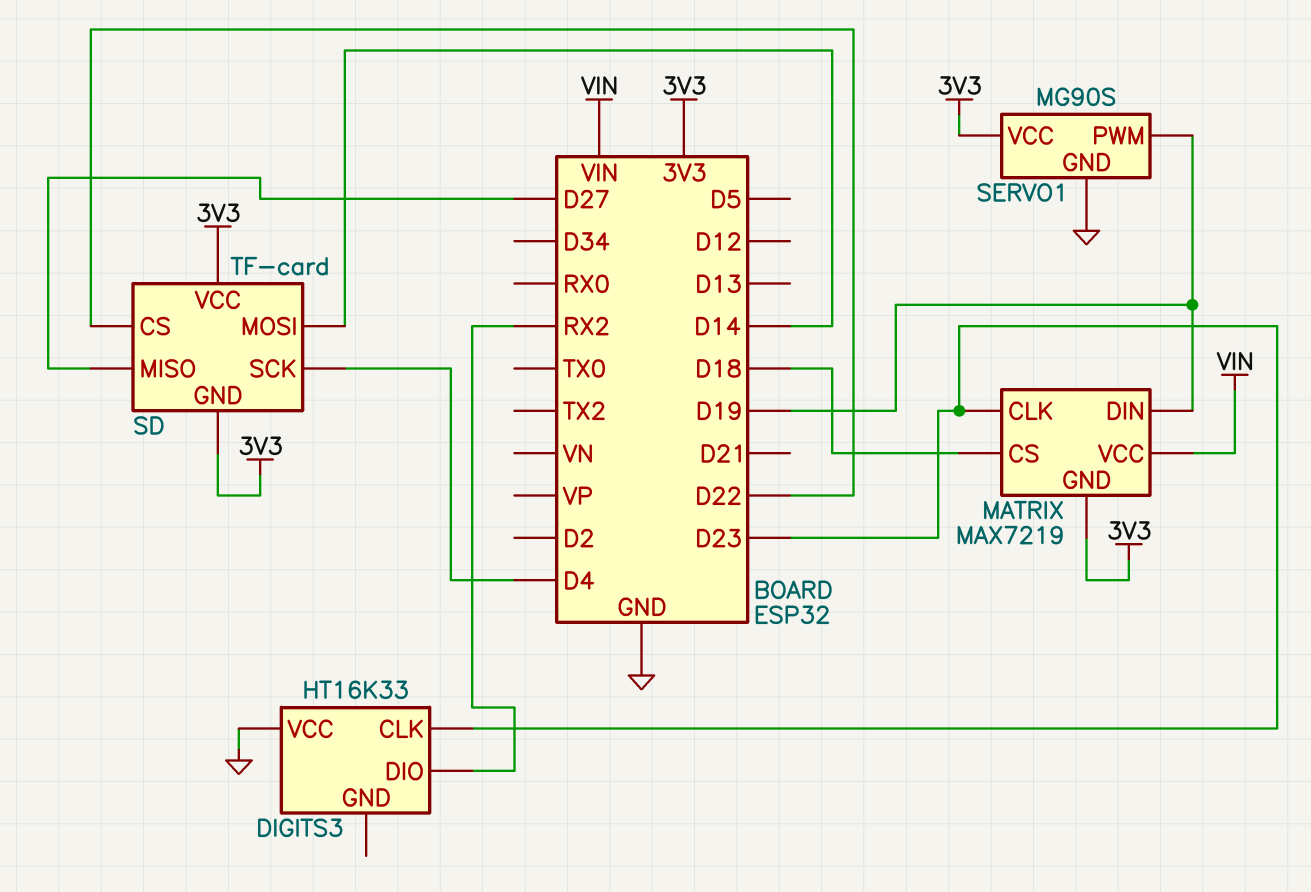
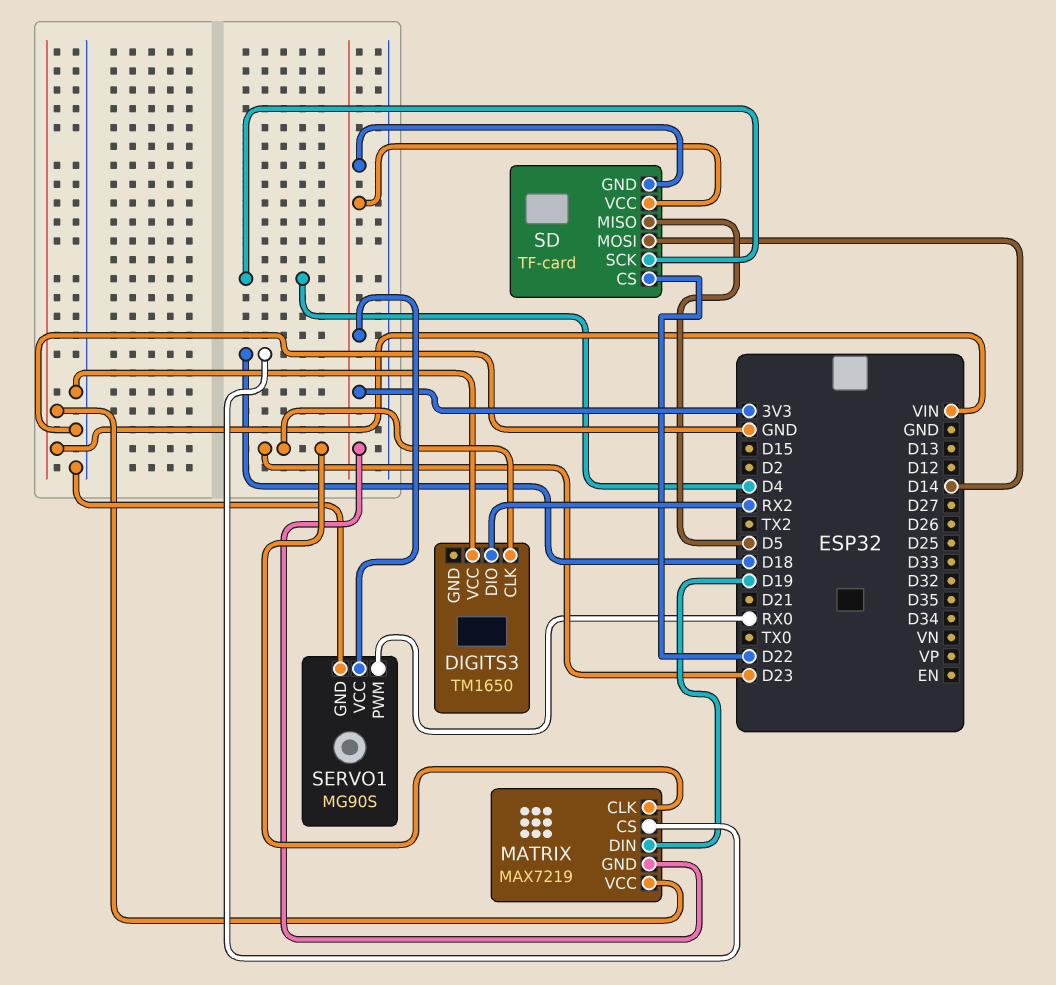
DIGITS3: HT16K33 -> TM1650
SD pin MISO: D27 -> D5
SERVO1 pin PWM: D19 -> RX0

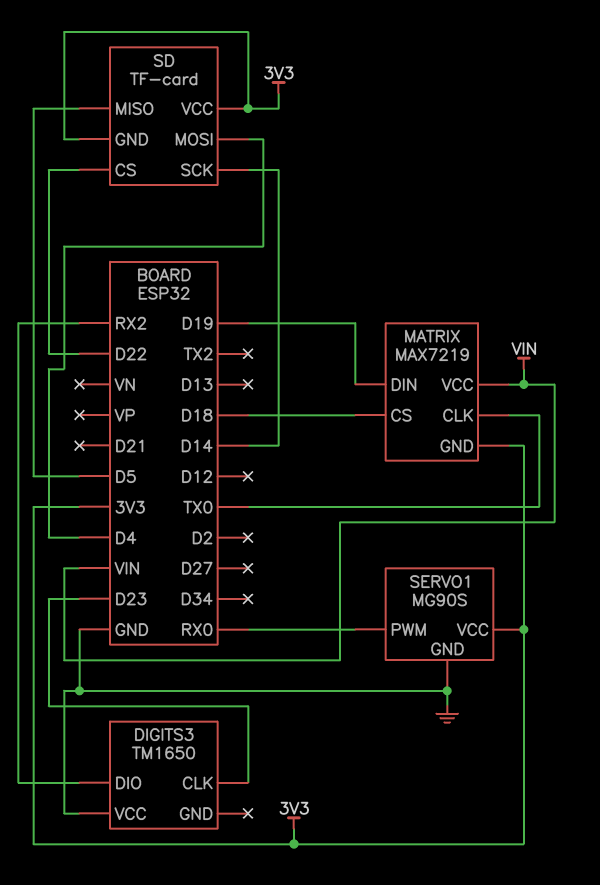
MATRIX pin CLK: D23 -> TX0
SD pin MOSI: D14 -> D4
SD pin SCK: D4 -> D14

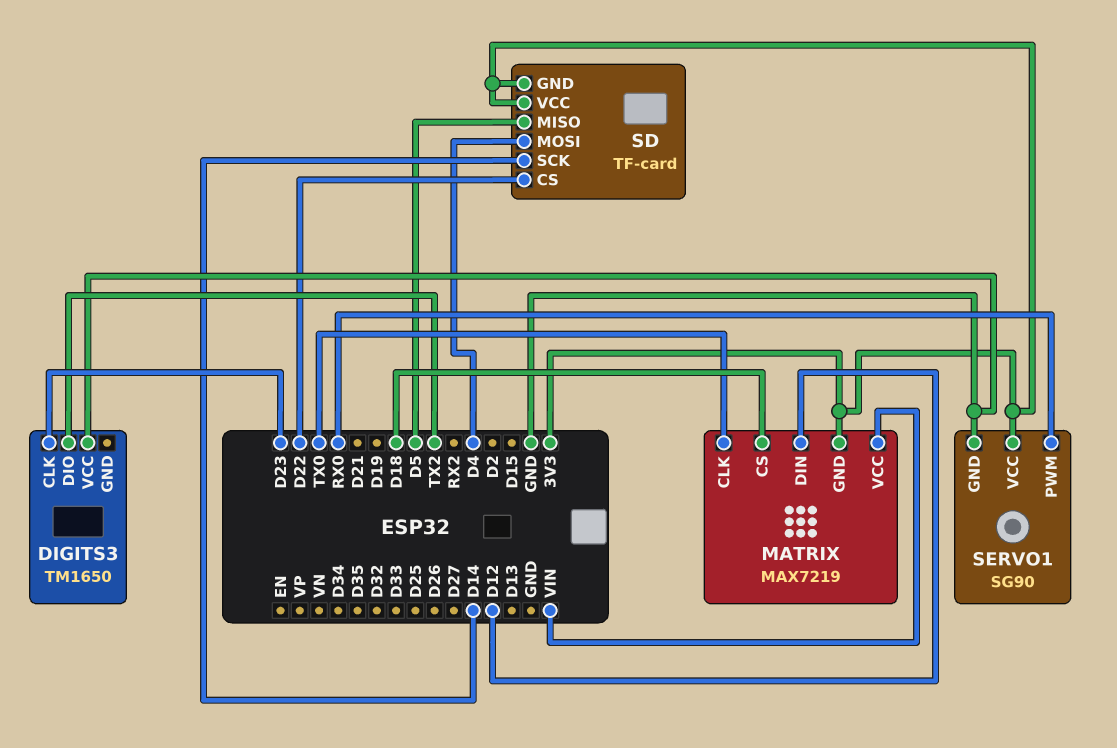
DIGITS3 pin DIO: RX2 -> TX2
MATRIX pin DIN: D19 -> D12
SERVO1: MG90S -> SG90

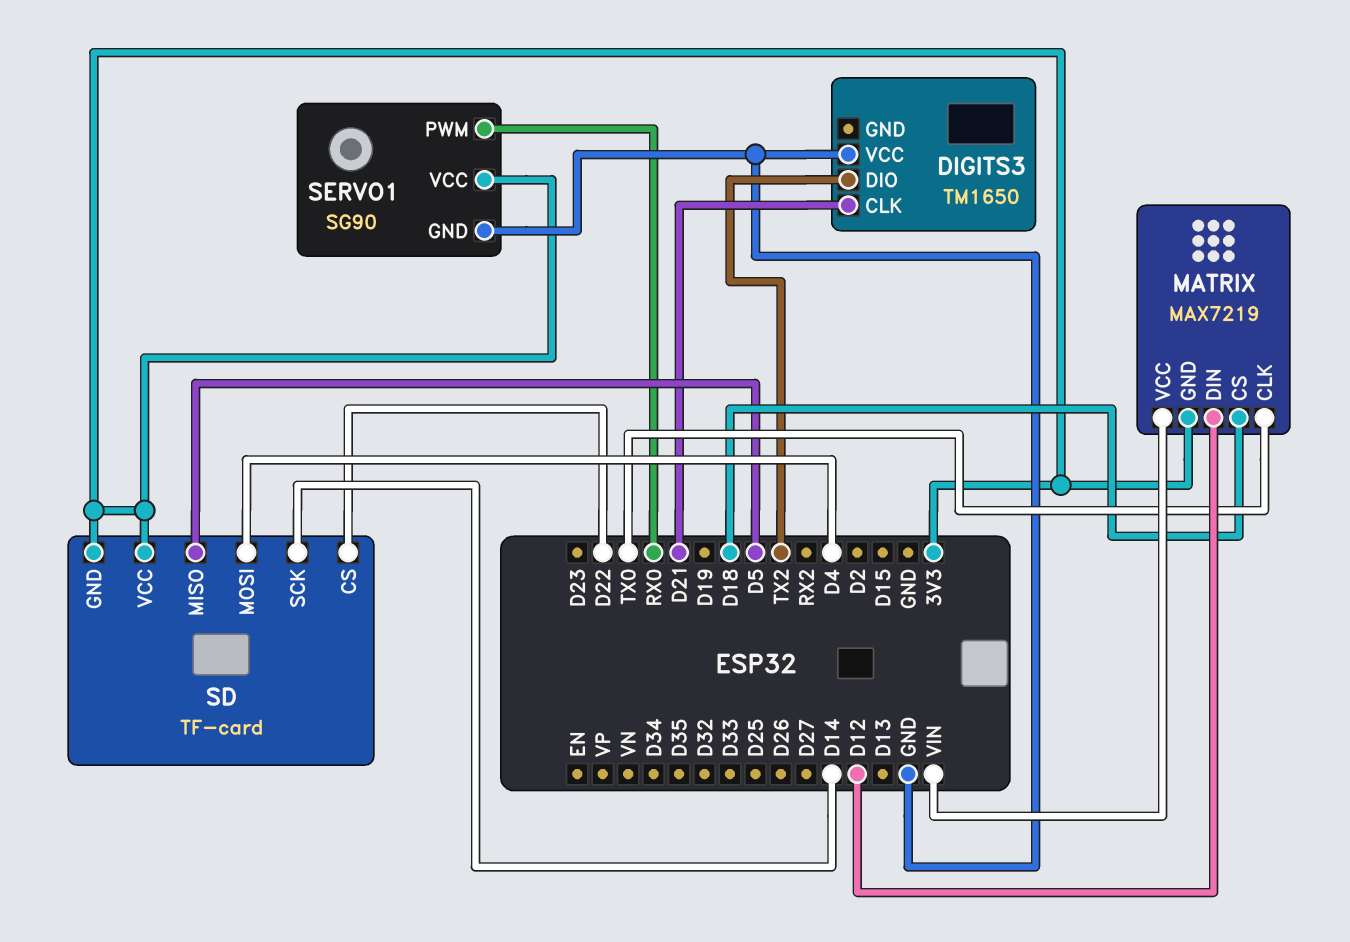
DIGITS3 pin CLK: D23 -> D21

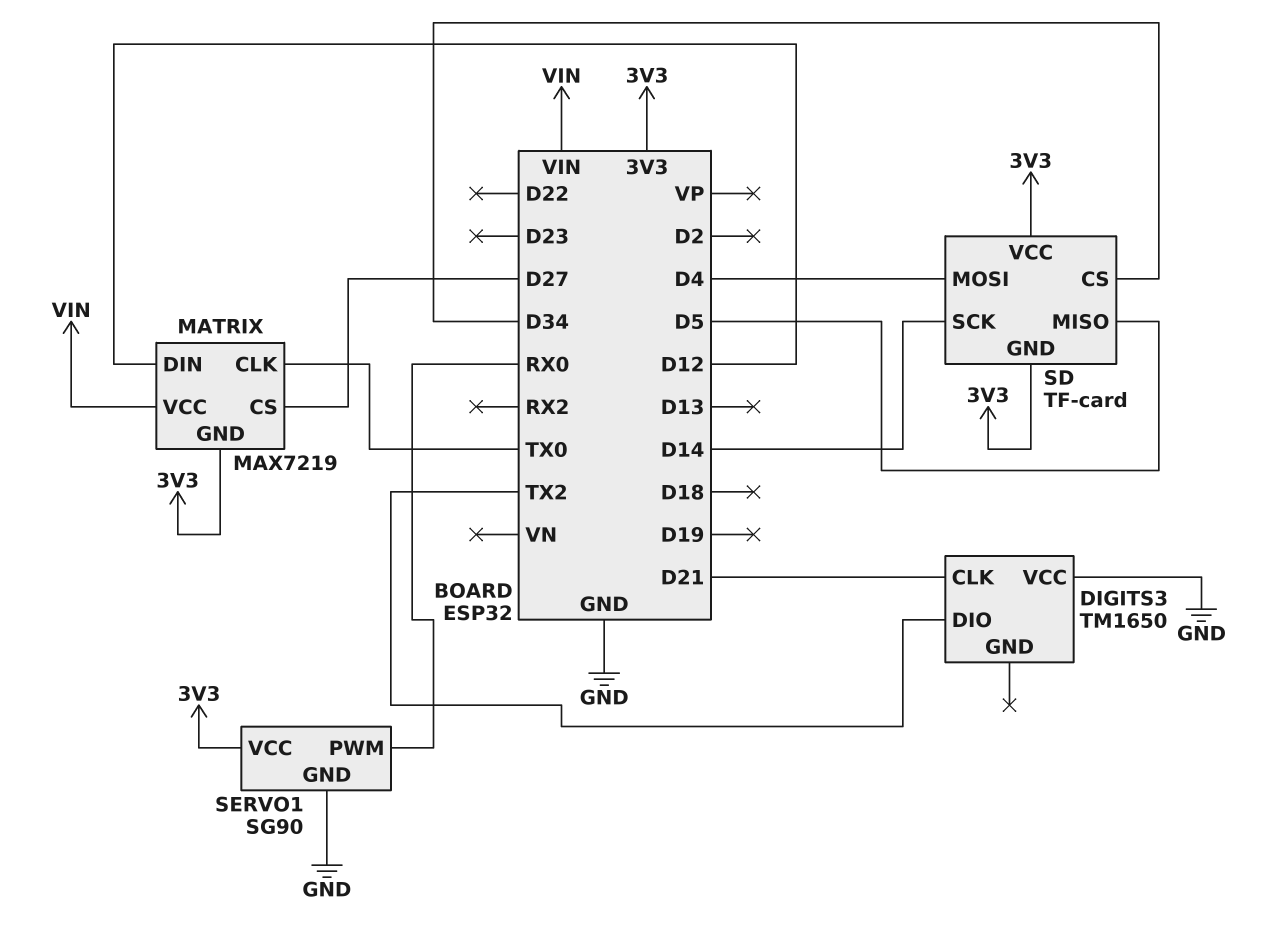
MATRIX pin CS: D18 -> D27
SD pin CS: D22 -> D34

